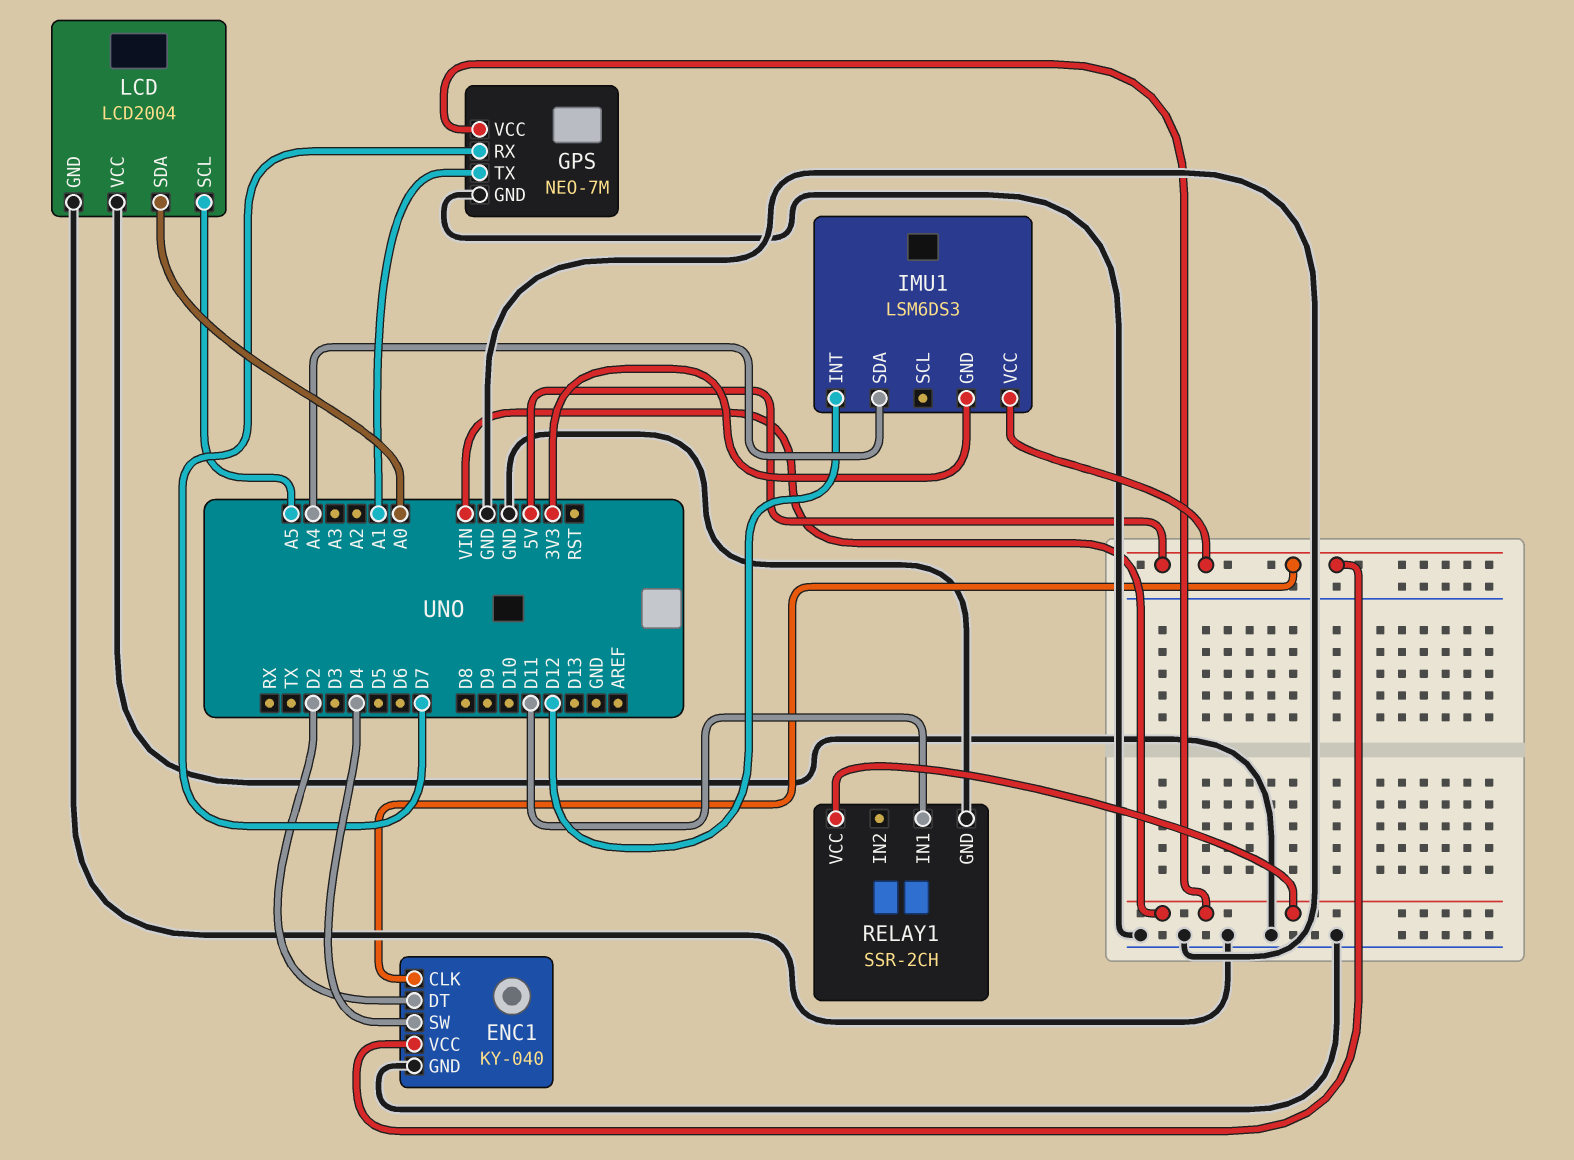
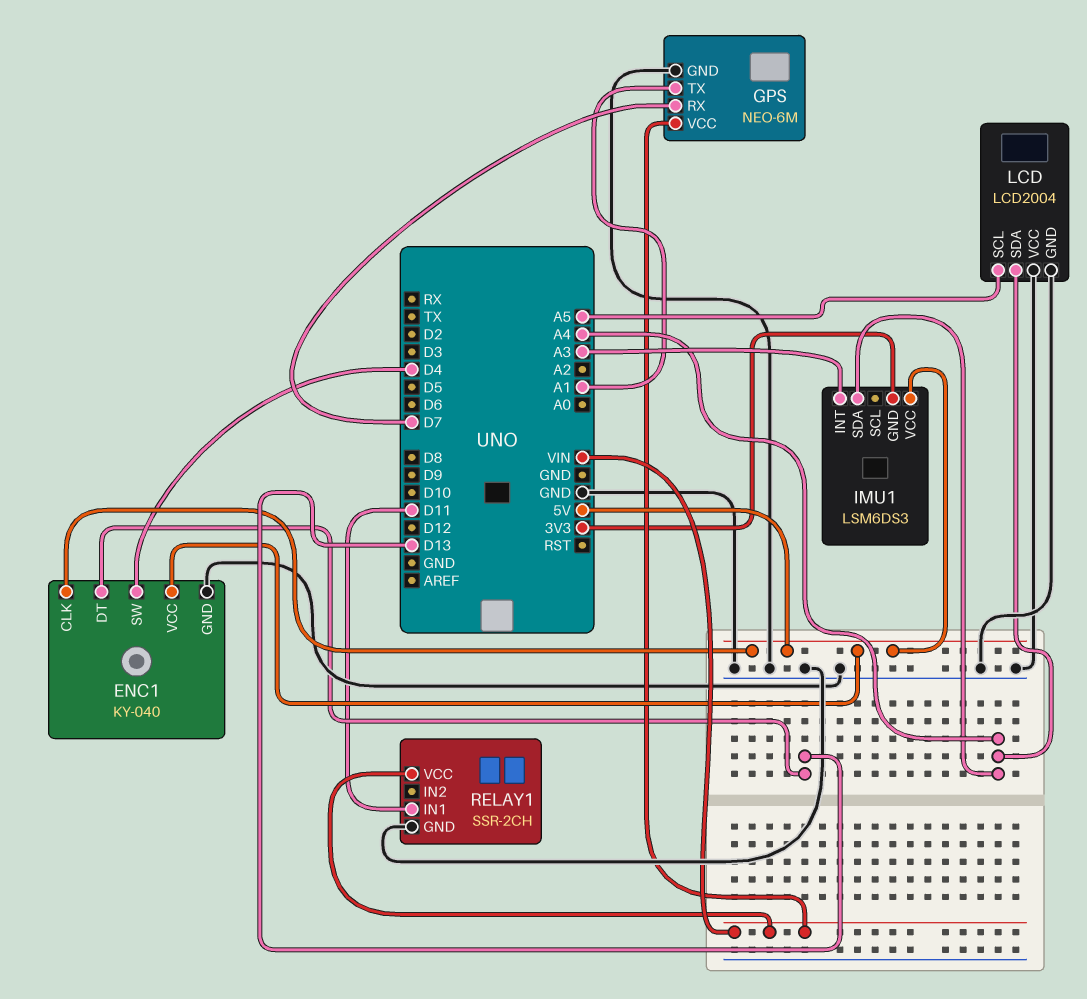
ENC1 pin DT: D2 -> D13
GPS: NEO-7M -> NEO-6M
IMU1 pin INT: D12 -> A3
LCD pin SDA: A0 -> A4

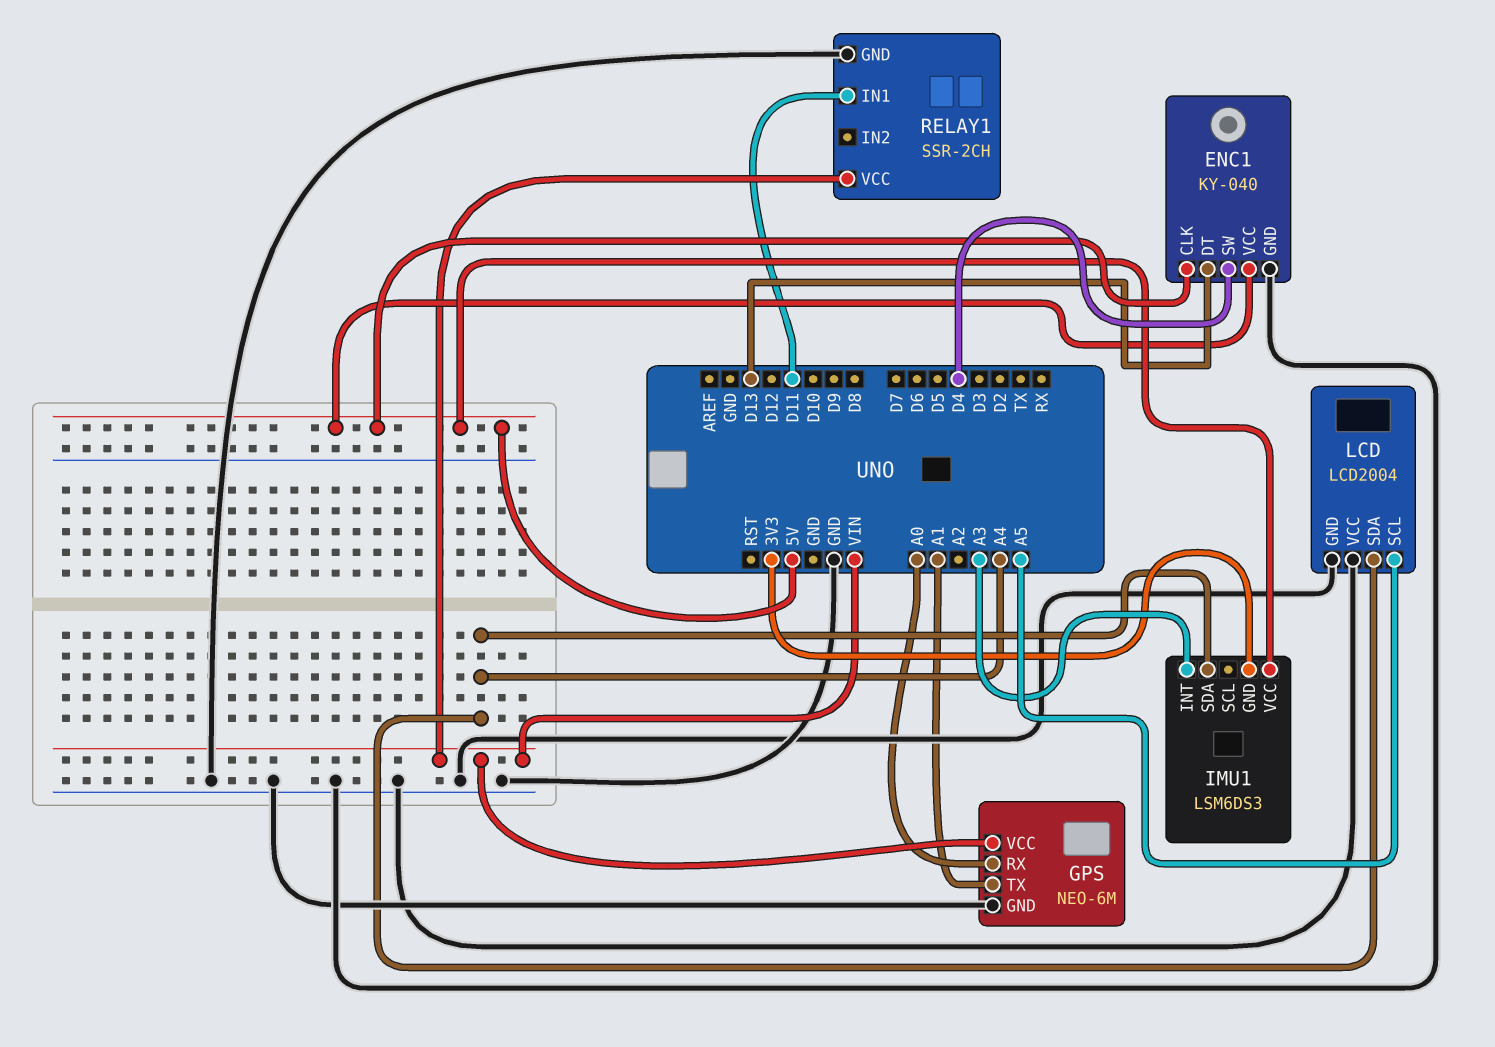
GPS pin RX: D7 -> A0

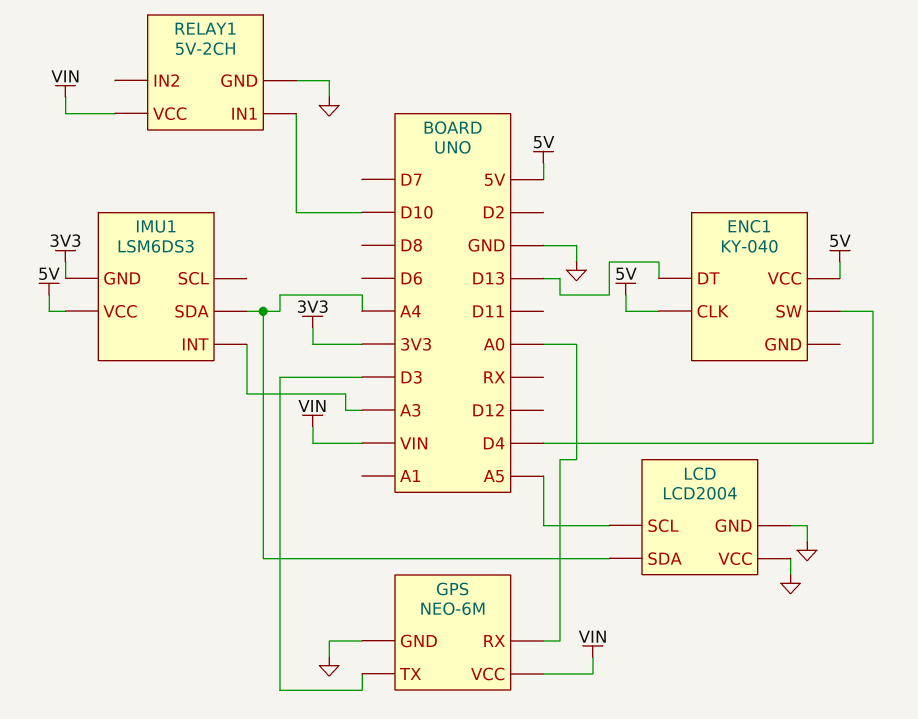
ENC1 pin GND: GND -> none
GPS pin TX: A1 -> D3
RELAY1: SSR-2CH -> 5V-2CH
RELAY1 pin IN1: D11 -> D10

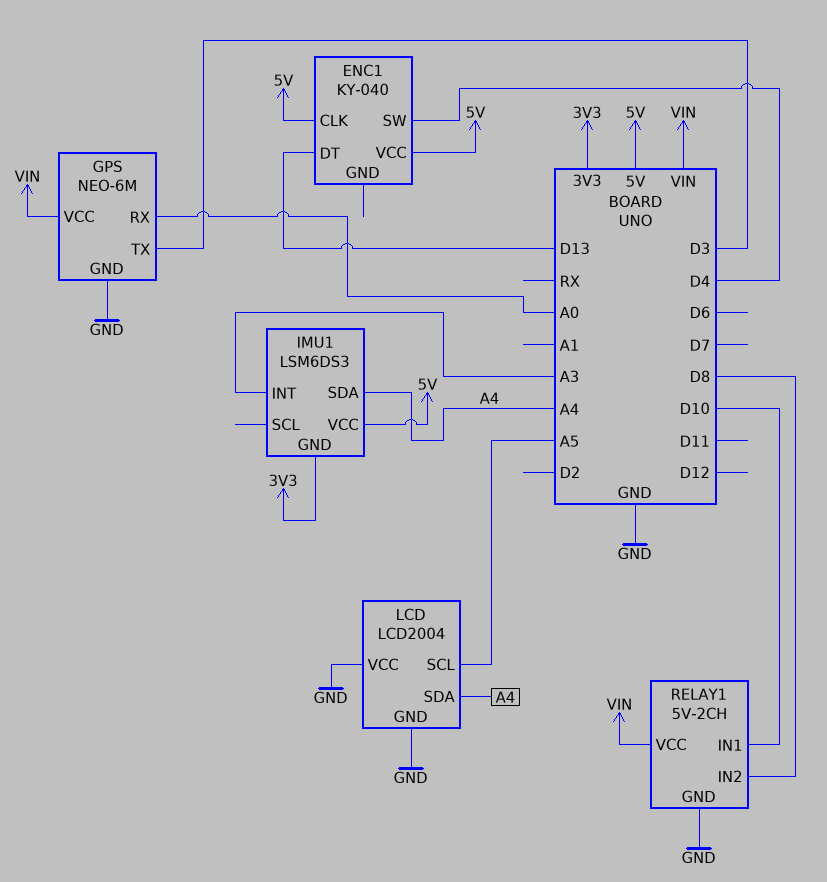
RELAY1 pin IN2: none -> D8

